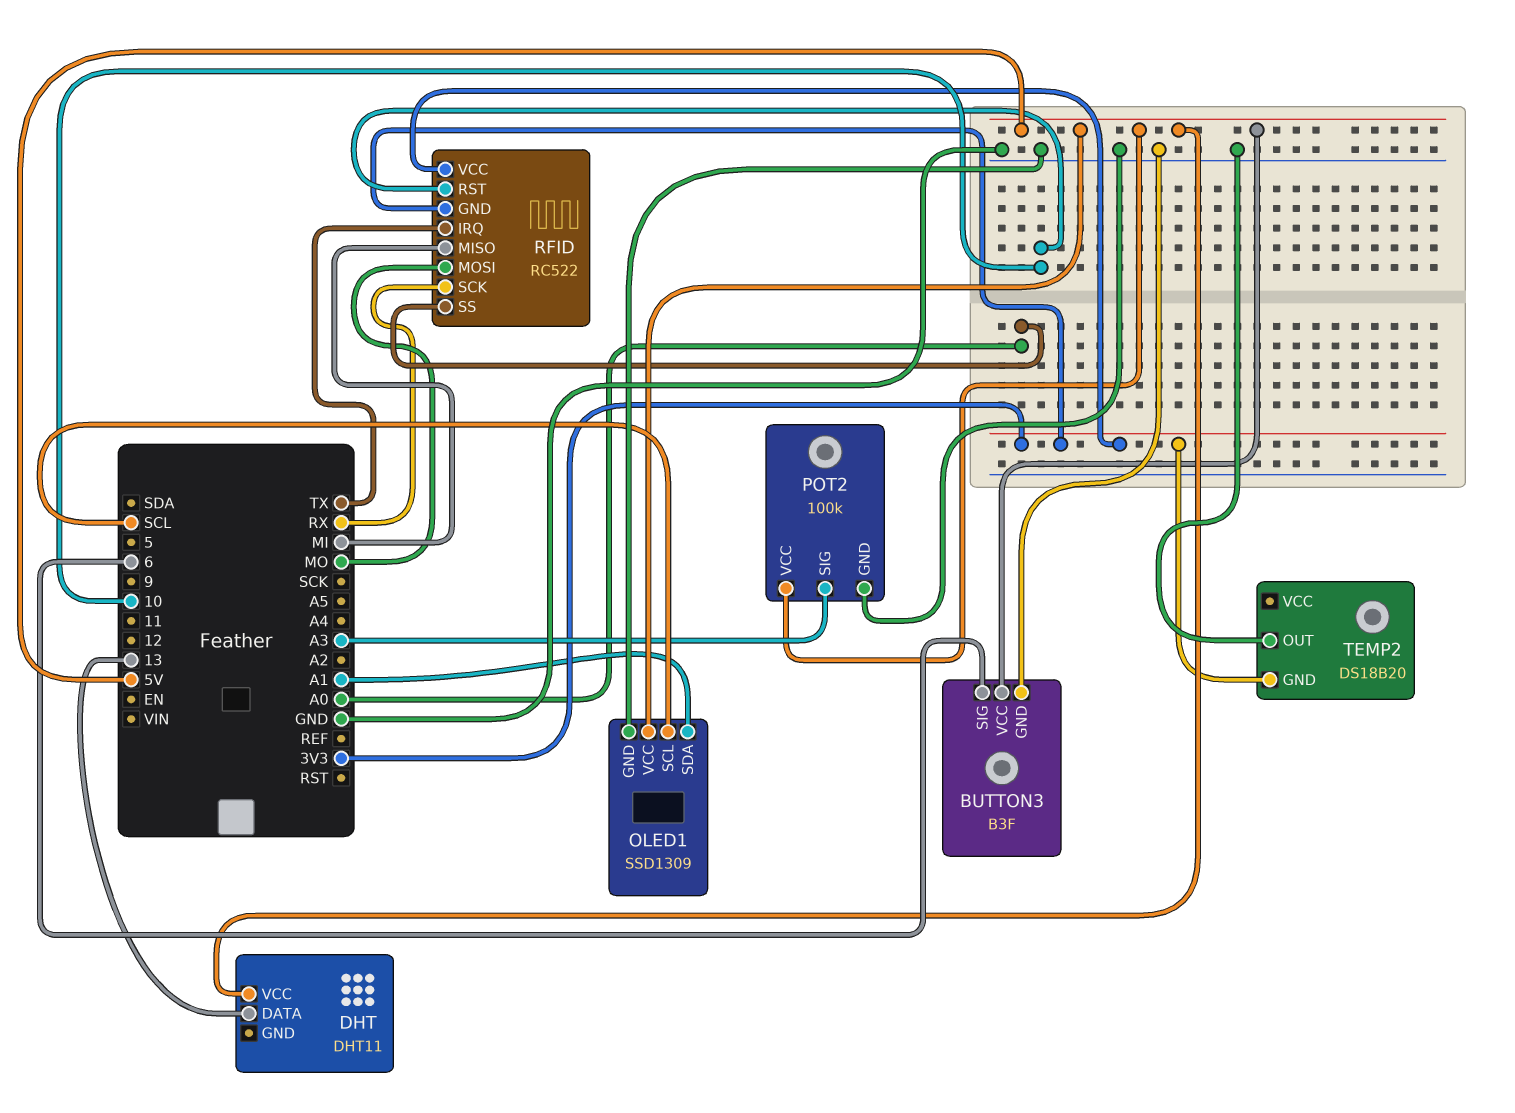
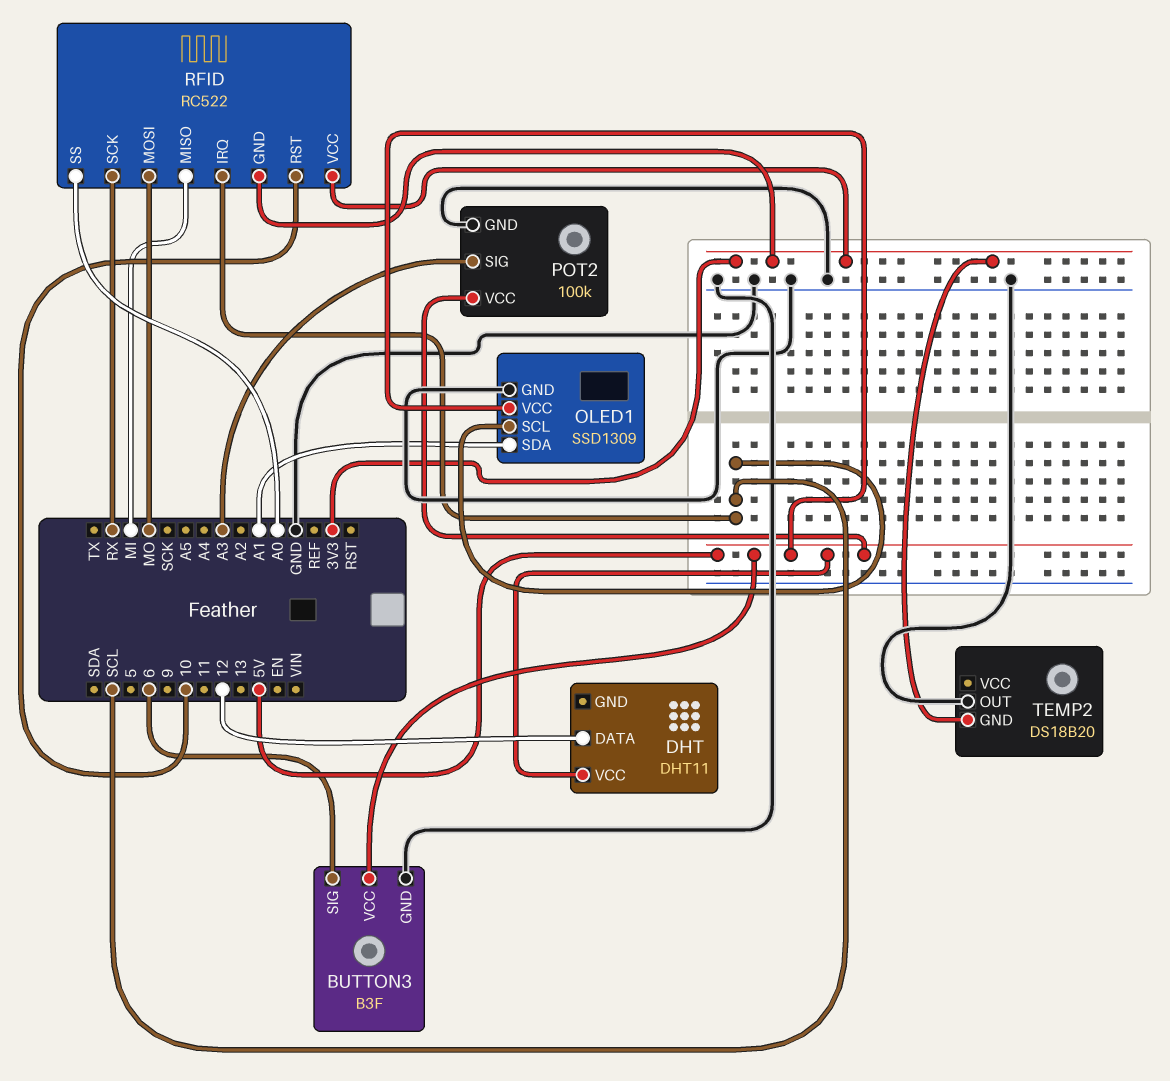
DHT pin DATA: 13 -> 12
RFID pin IRQ: TX -> SCL

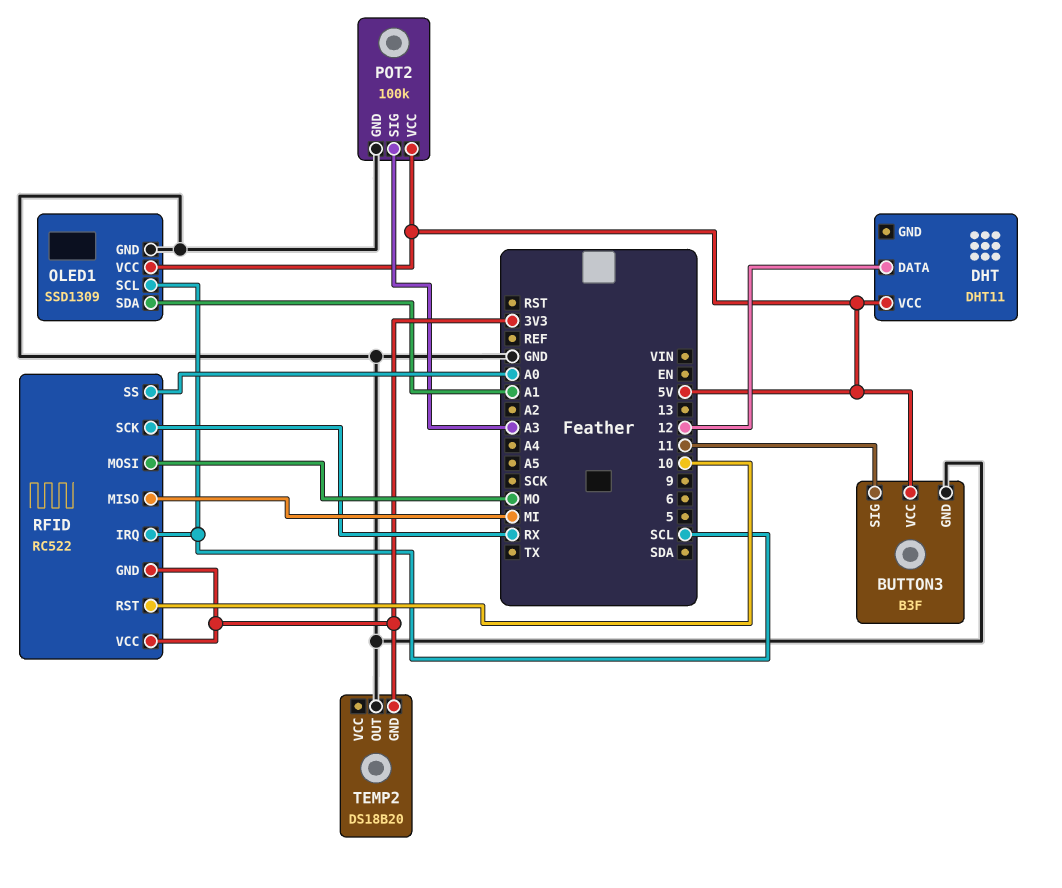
BUTTON3 pin SIG: 6 -> 11

